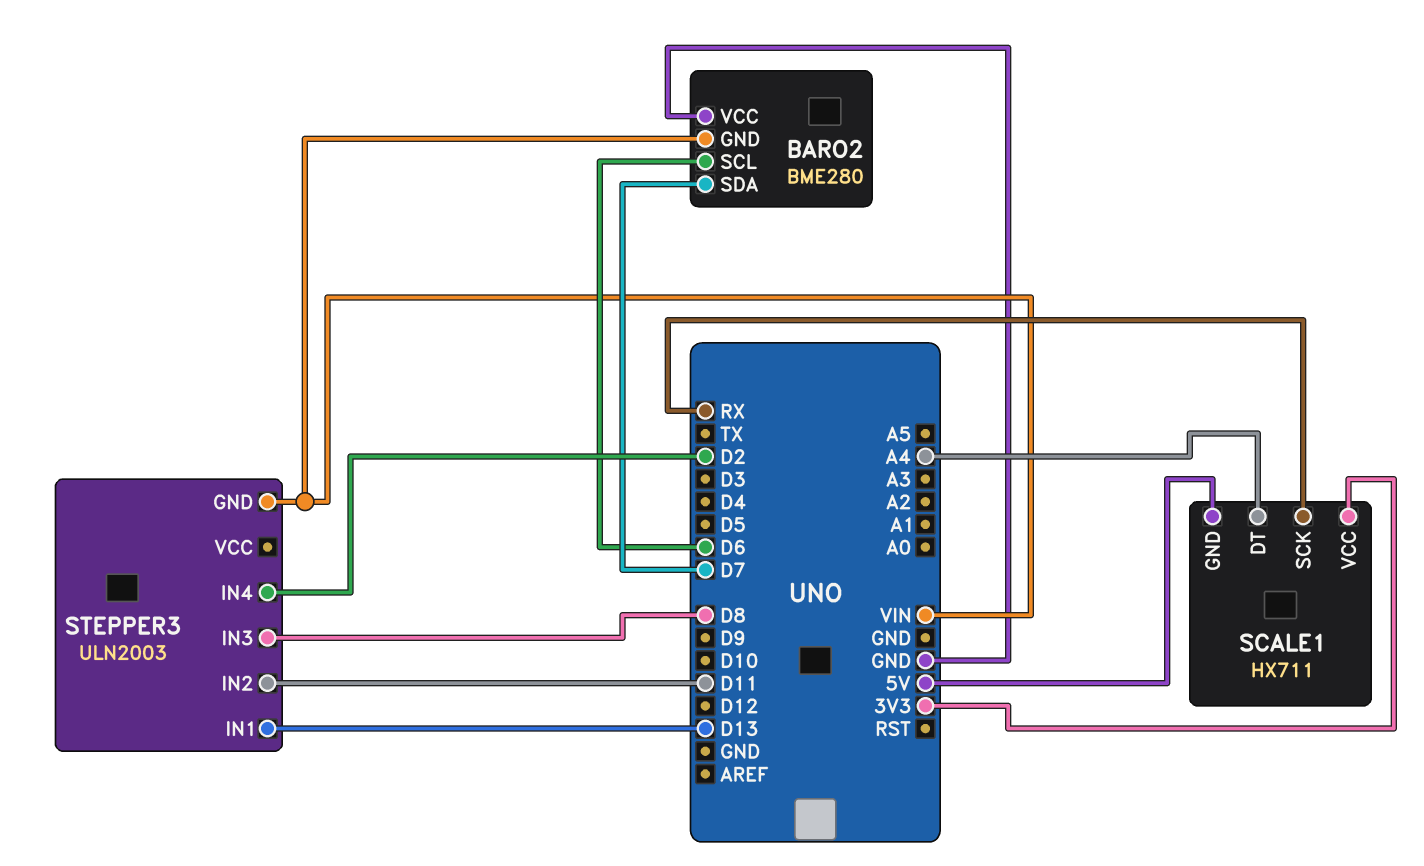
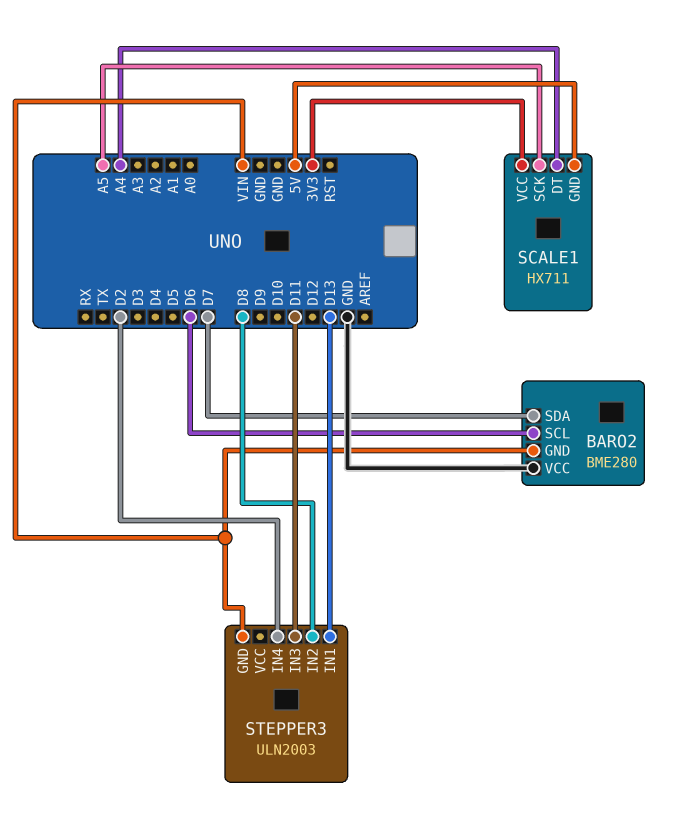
SCALE1 pin SCK: RX -> A5
STEPPER3 pin IN2: D11 -> D8
STEPPER3 pin IN3: D8 -> D11

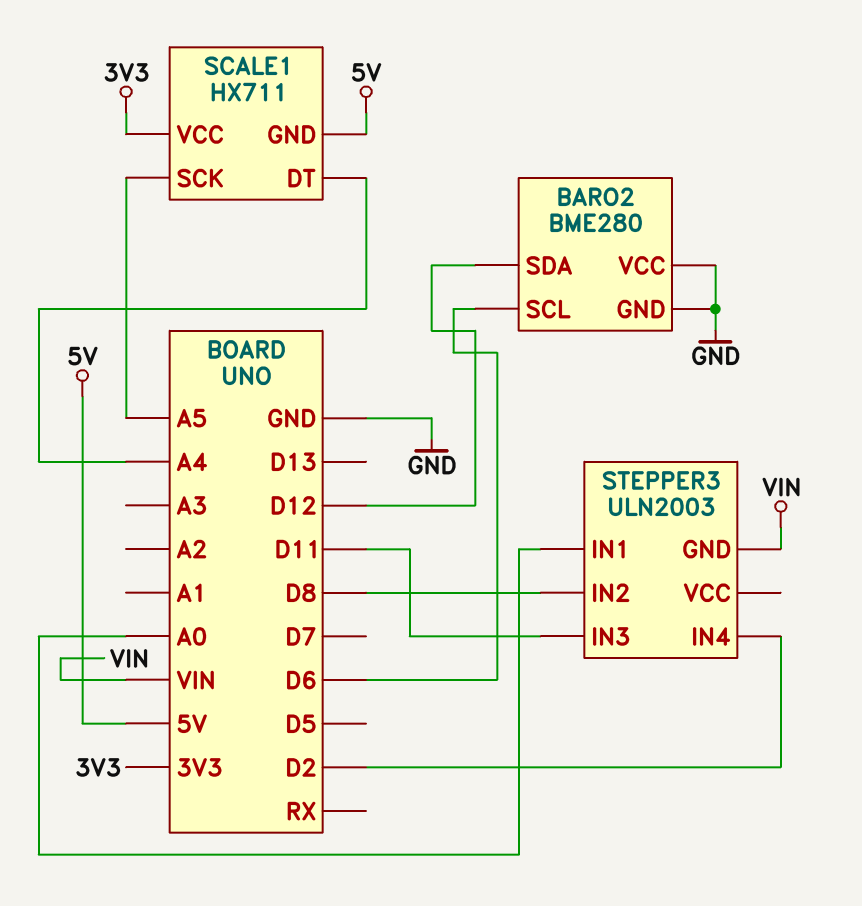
BARO2 pin GND: VIN -> GND
BARO2 pin SDA: D7 -> D12
STEPPER3 pin IN1: D13 -> A0

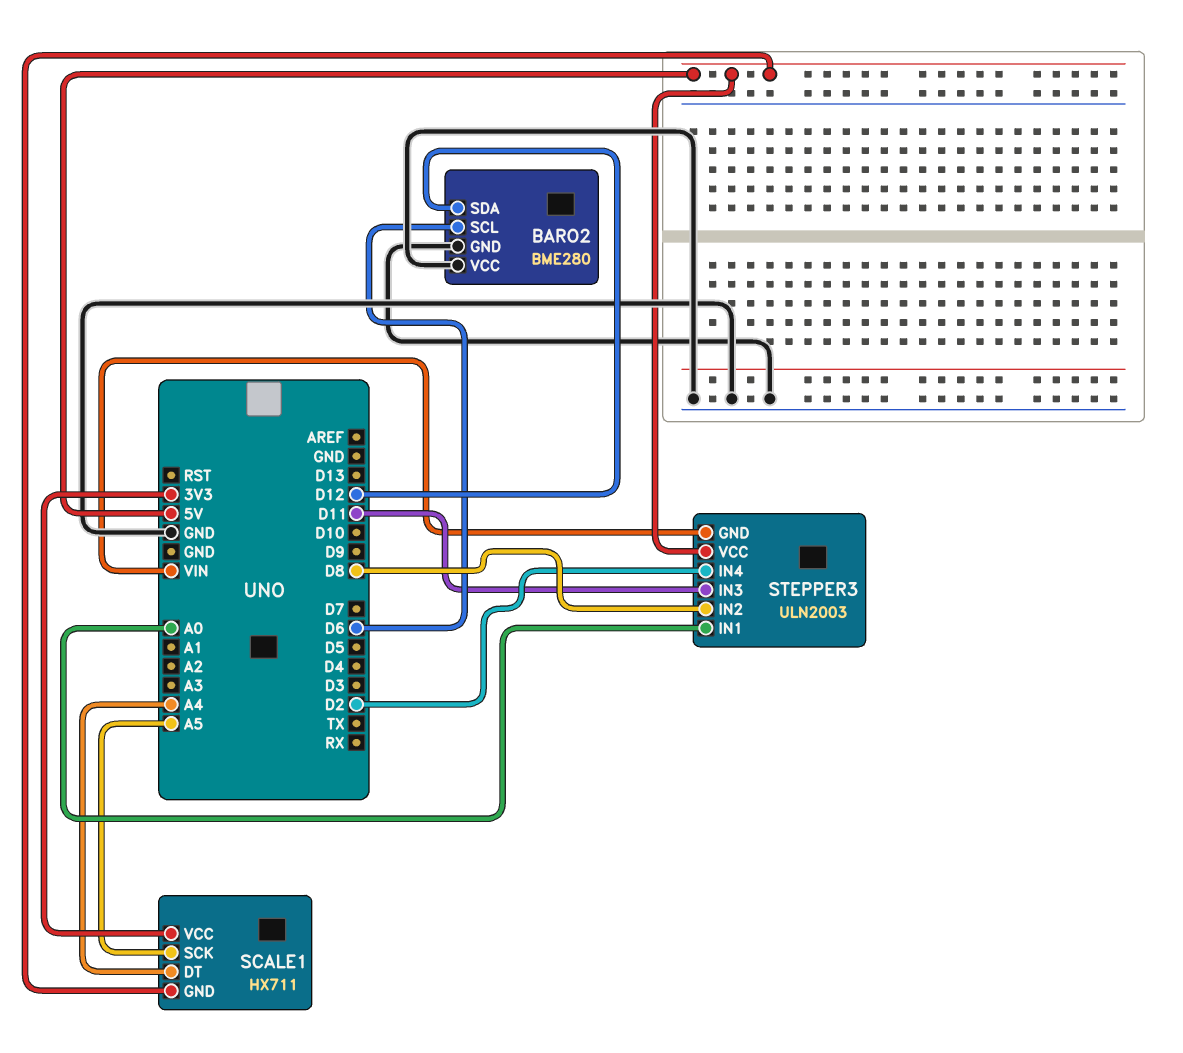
STEPPER3 pin VCC: none -> 5V

